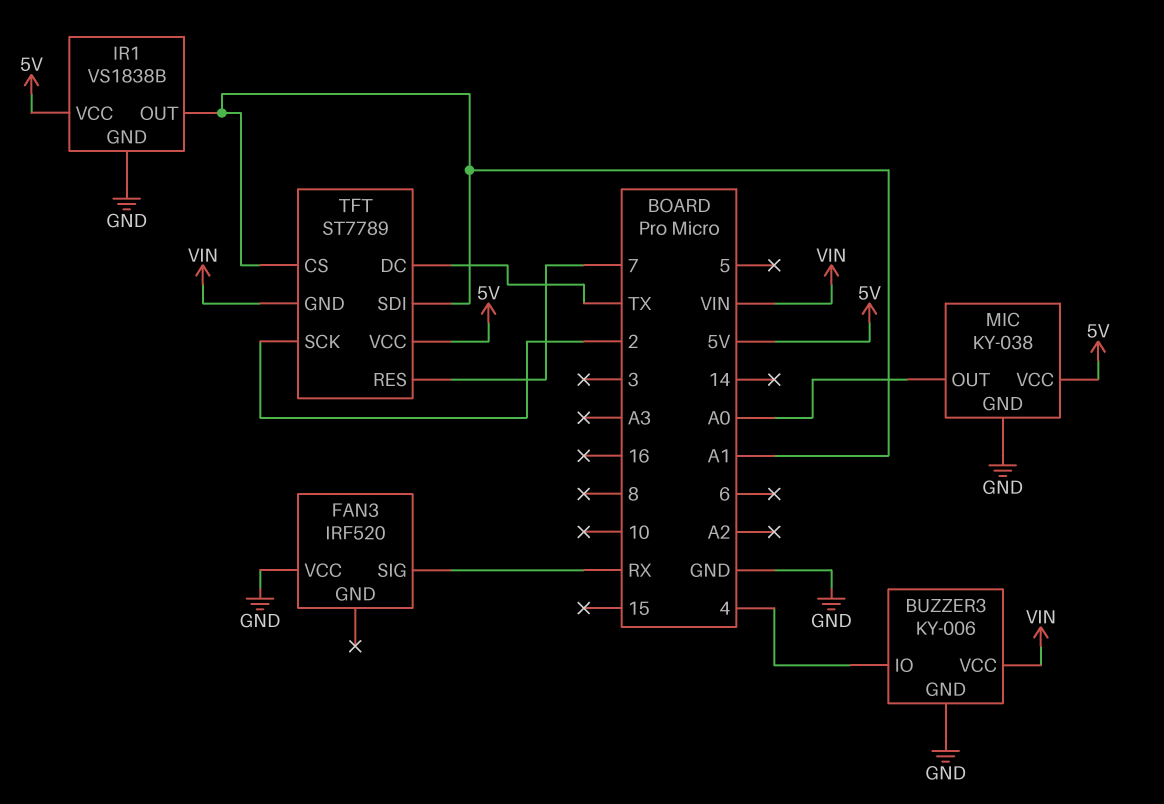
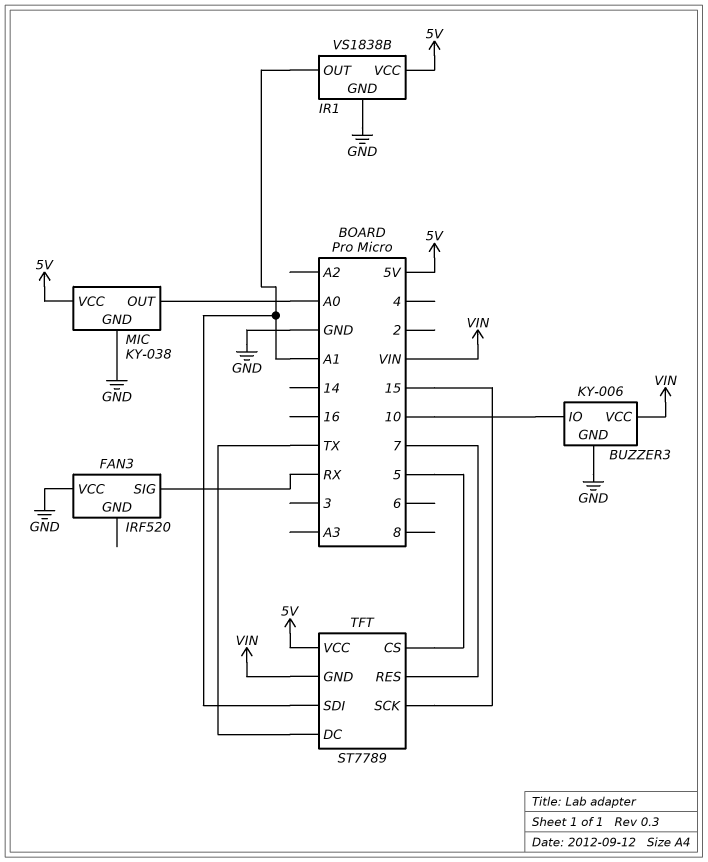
BUZZER3 pin IO: 4 -> 10
TFT pin CS: A1 -> 5
TFT pin SCK: 2 -> 15

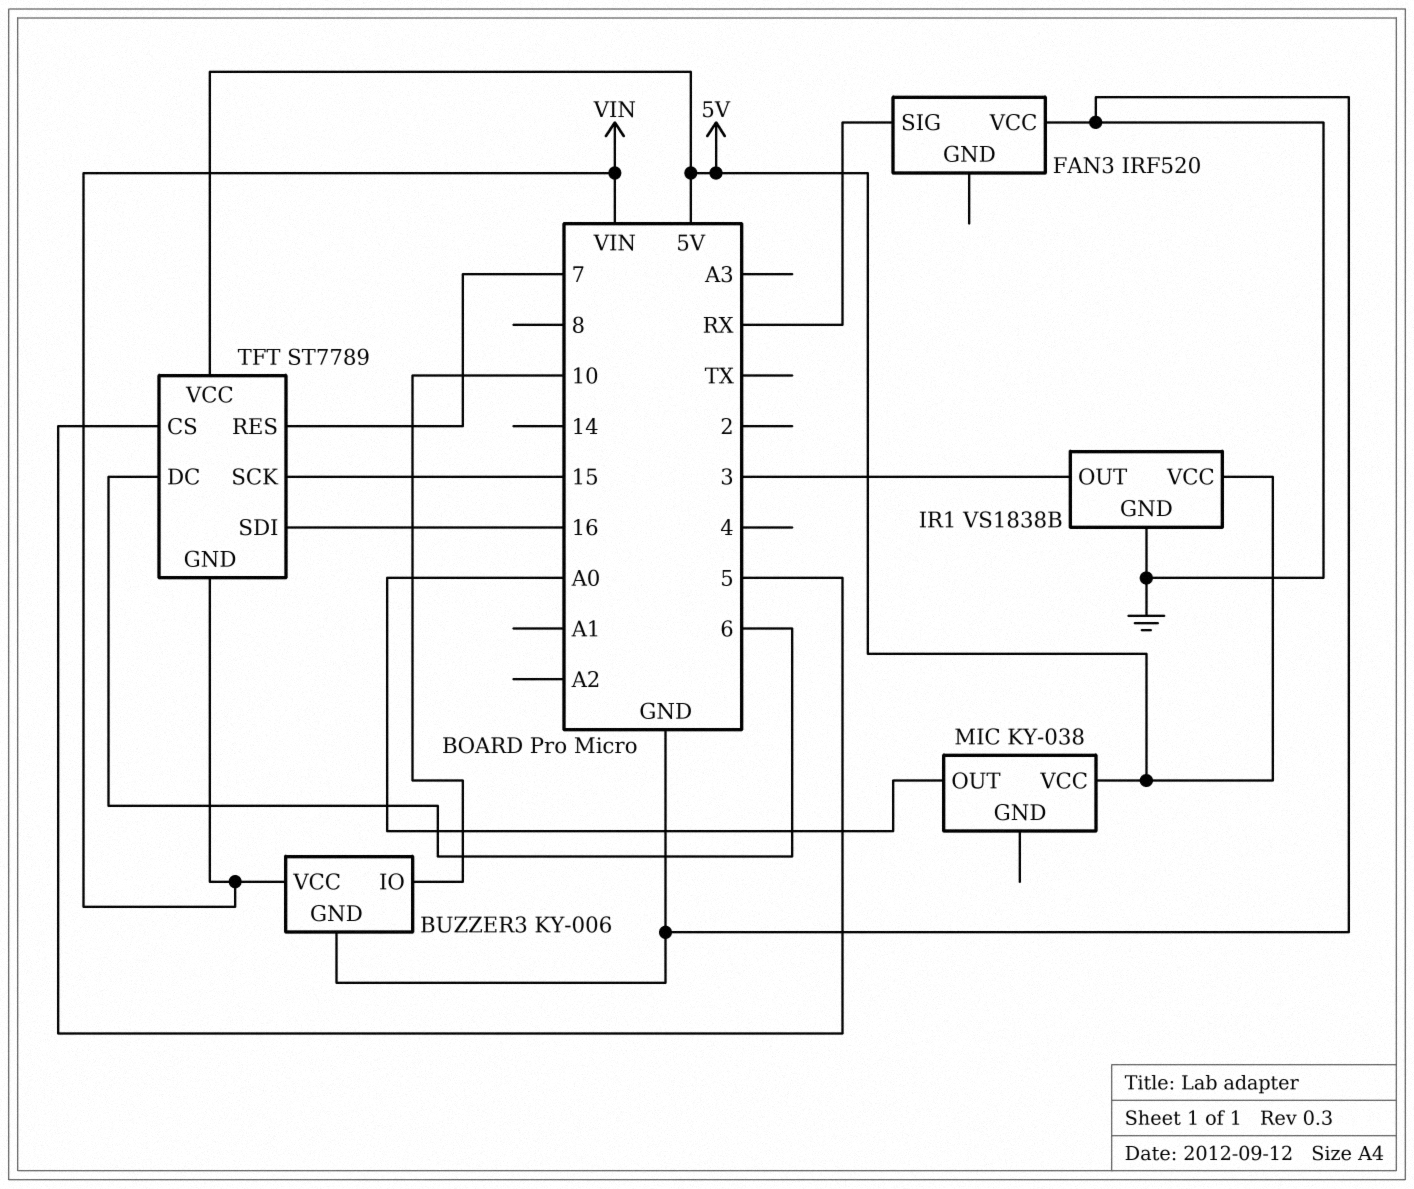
IR1 pin OUT: A1 -> 3
MIC pin GND: GND -> none
TFT pin DC: TX -> 6
TFT pin SDI: A1 -> 16

